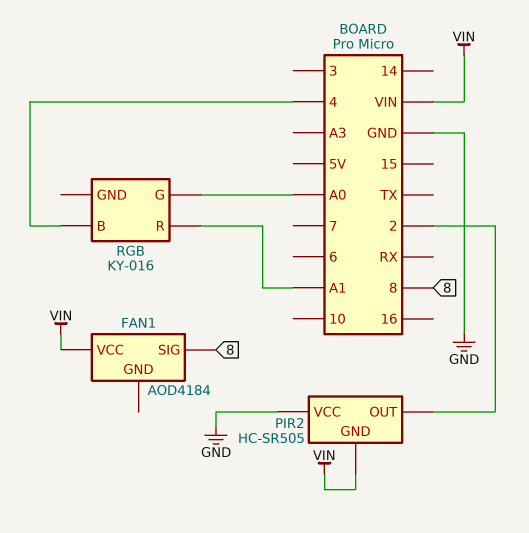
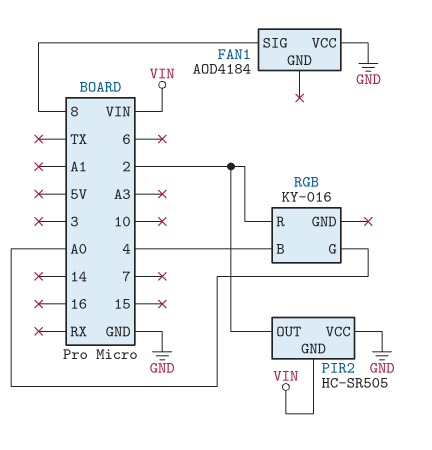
FAN1 pin VCC: VIN -> GND
RGB pin R: A1 -> 2

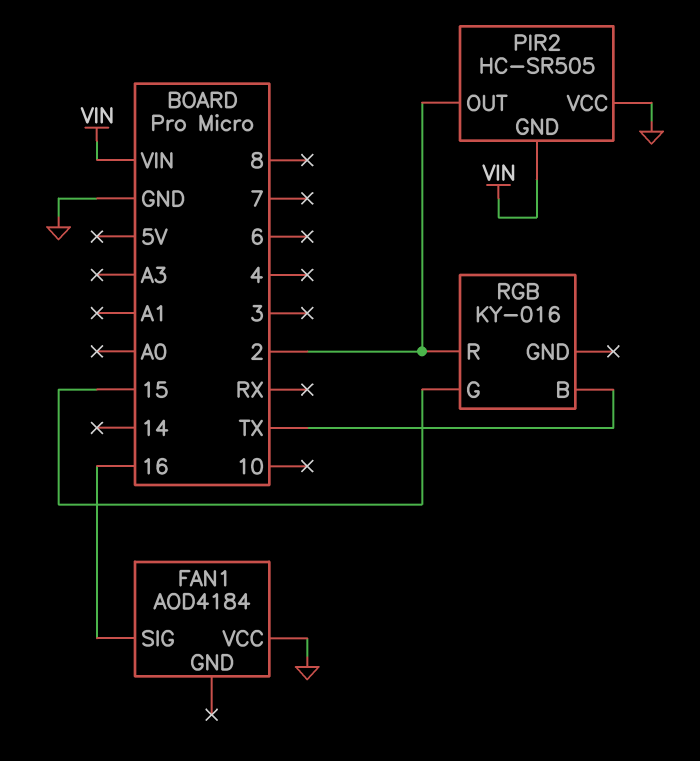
FAN1 pin SIG: 8 -> 16
RGB pin B: 4 -> TX
RGB pin G: A0 -> 15

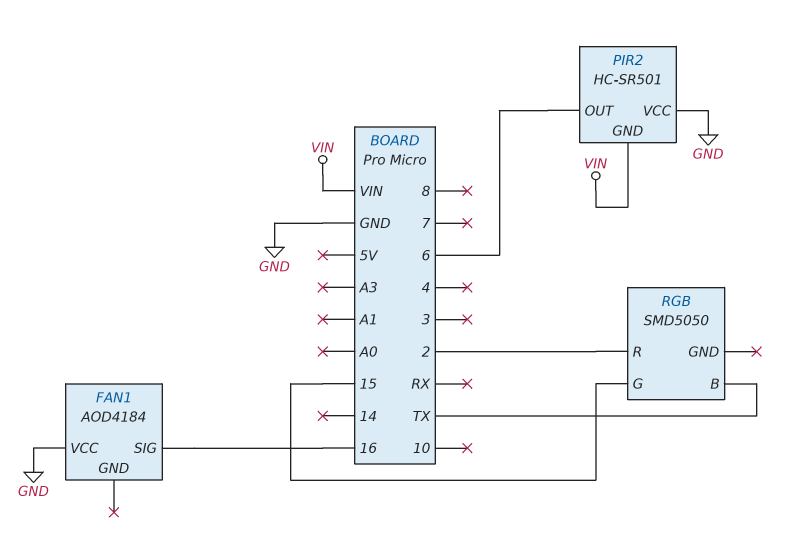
PIR2: HC-SR505 -> HC-SR501
PIR2 pin OUT: 2 -> 6
RGB: KY-016 -> SMD5050

